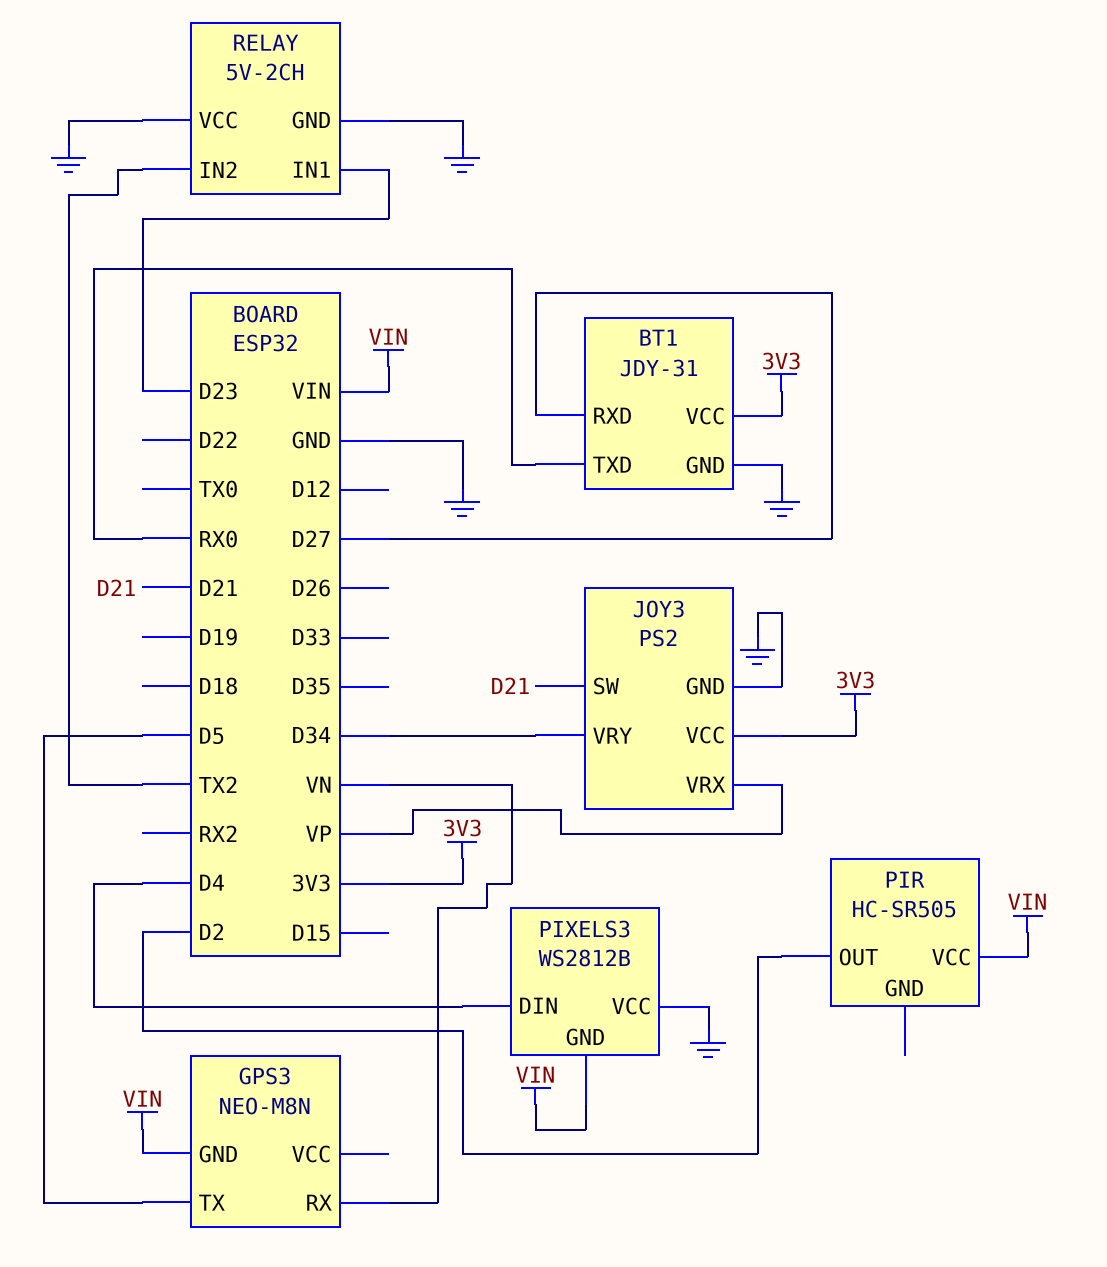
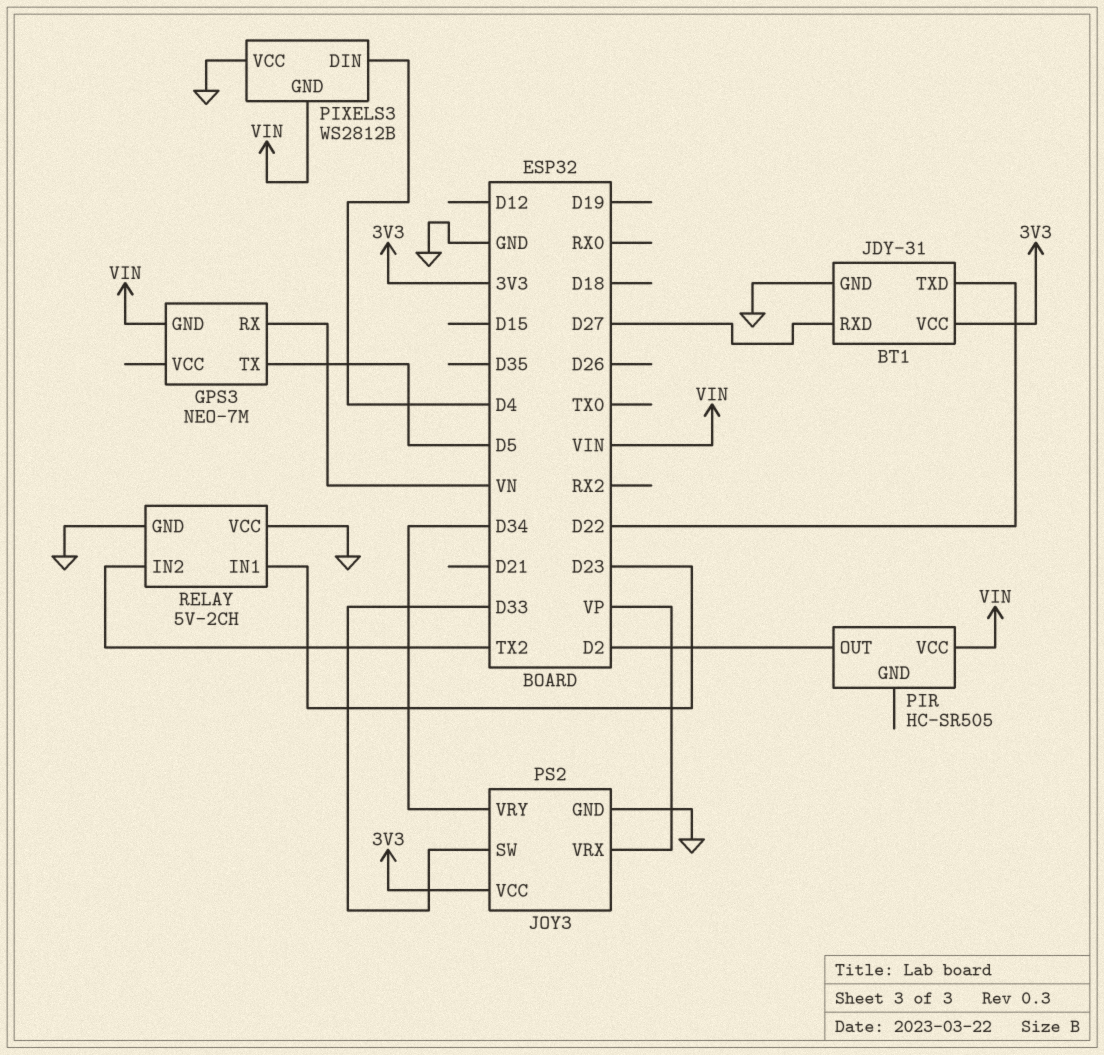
BT1 pin TXD: RX0 -> D22
GPS3: NEO-M8N -> NEO-7M
JOY3 pin SW: D21 -> D33

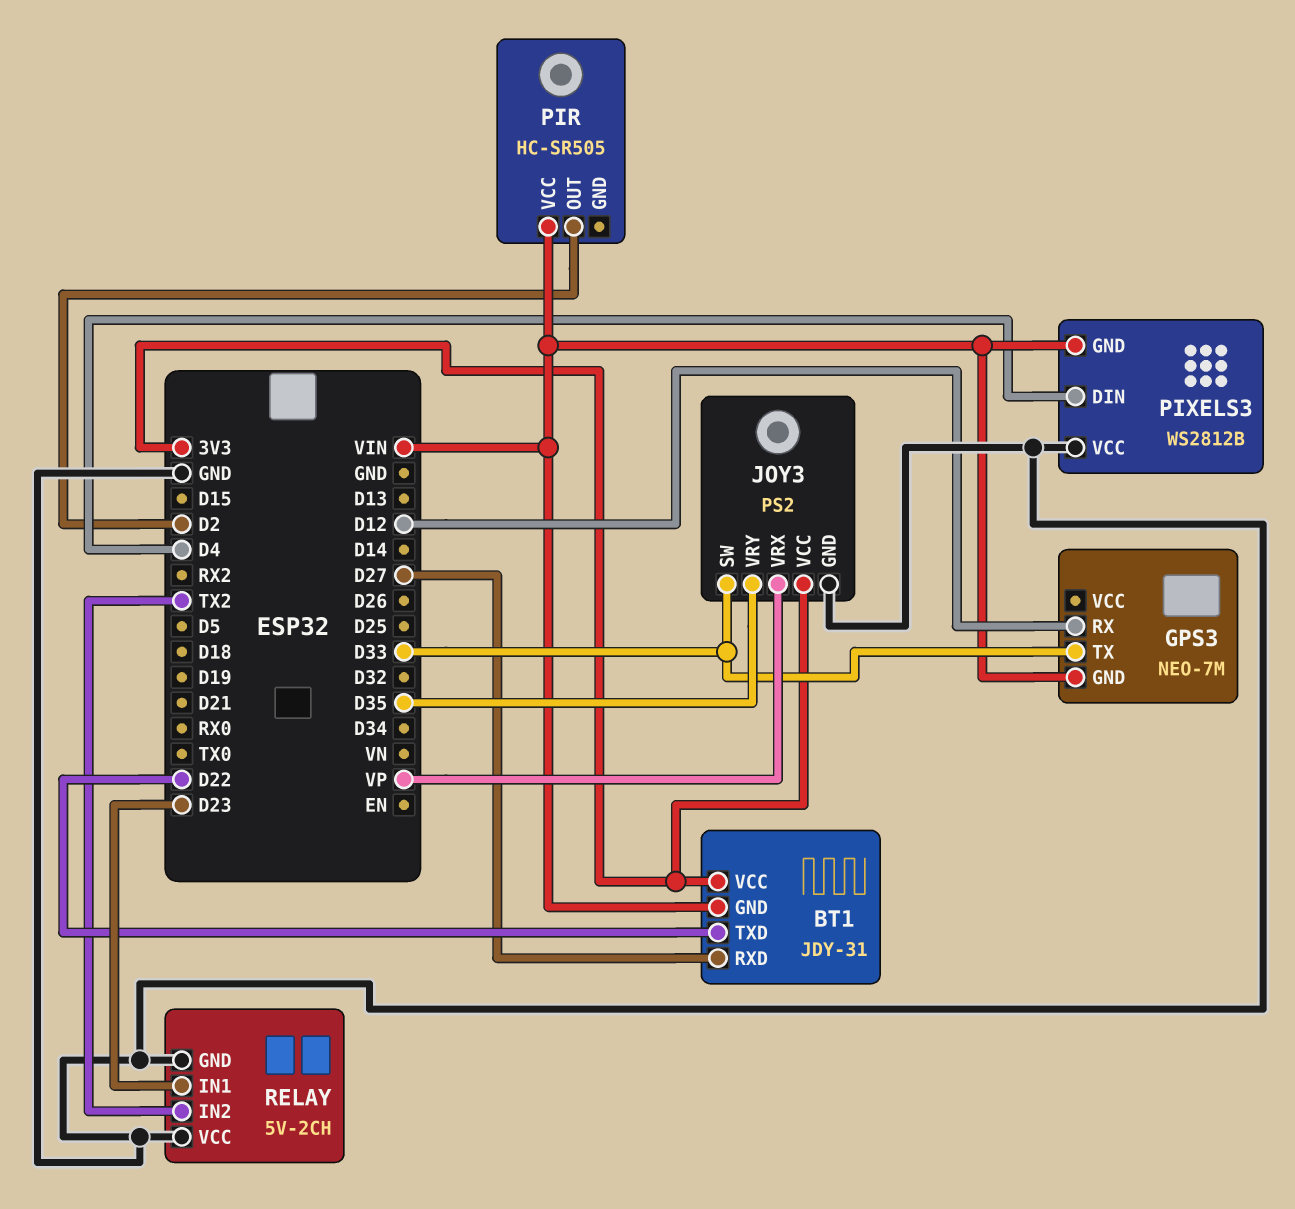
BT1 pin GND: GND -> VIN
GPS3 pin RX: VN -> D12
GPS3 pin TX: D5 -> D33
JOY3 pin VRY: D34 -> D35

